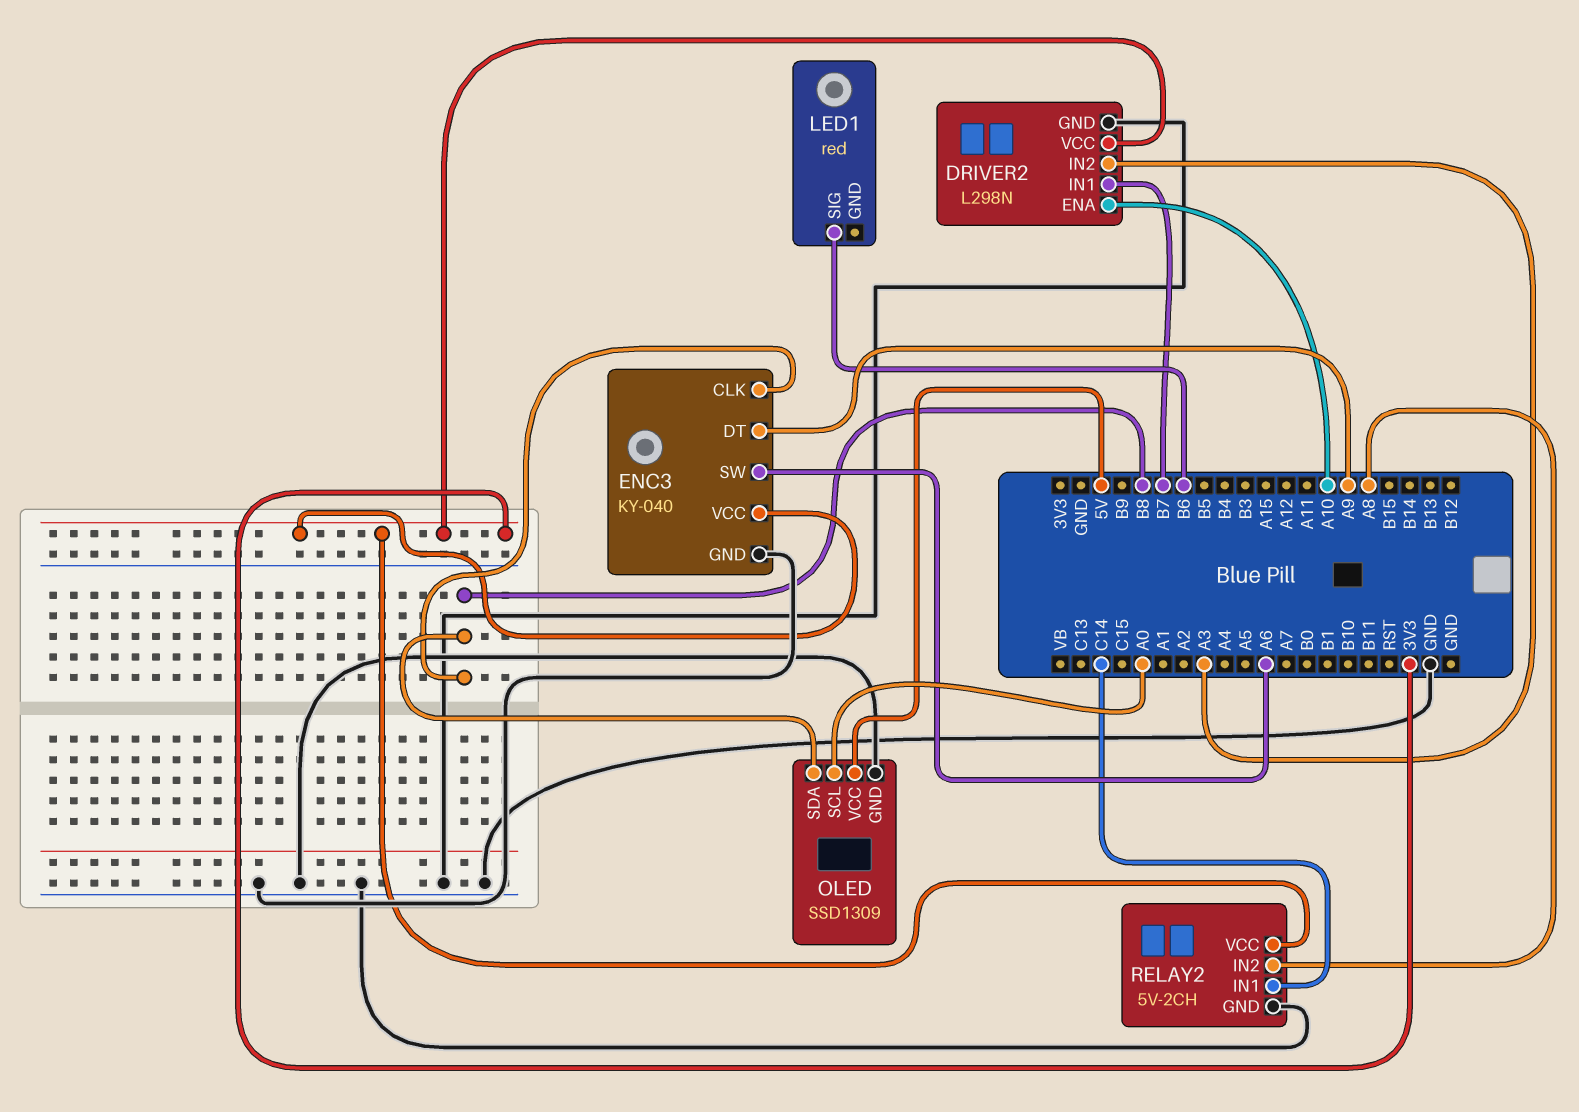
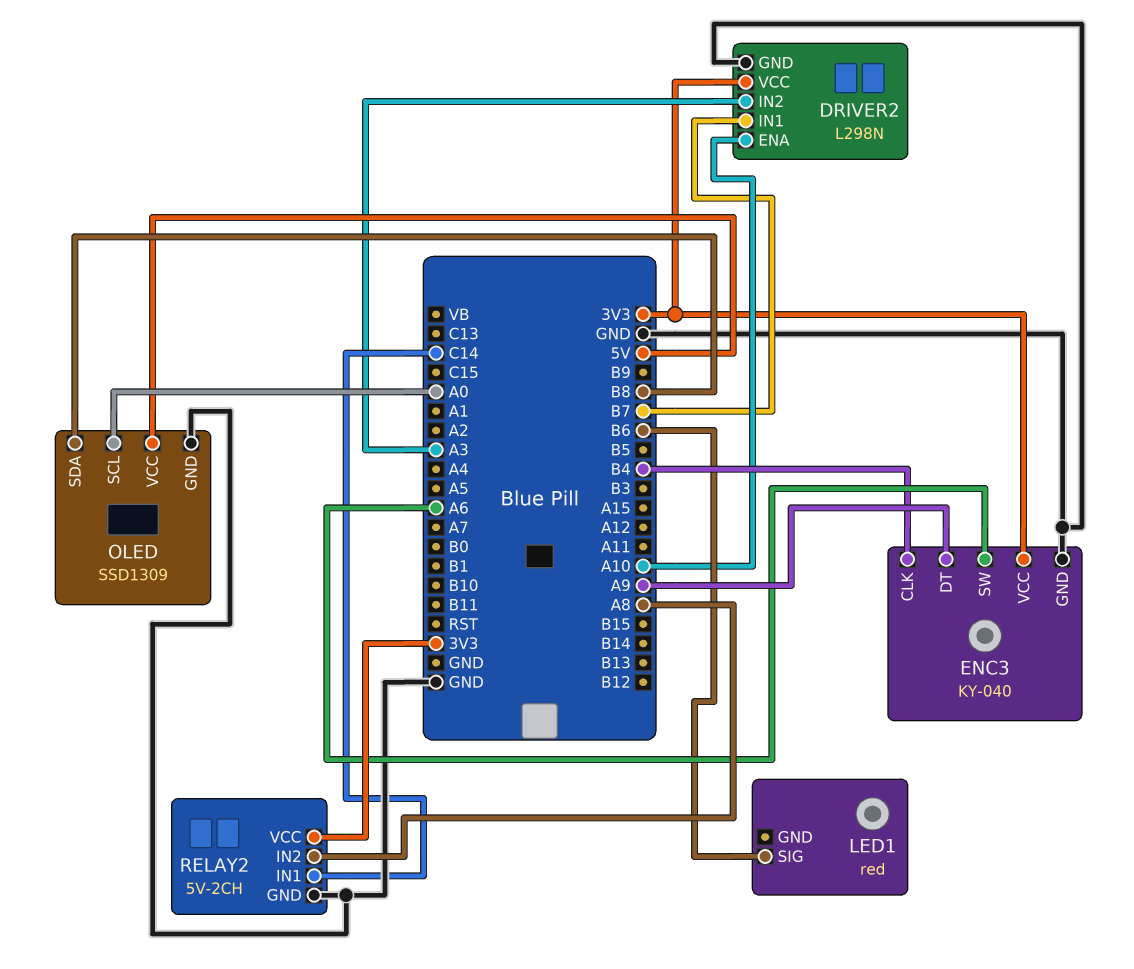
ENC3 pin CLK: B8 -> B4

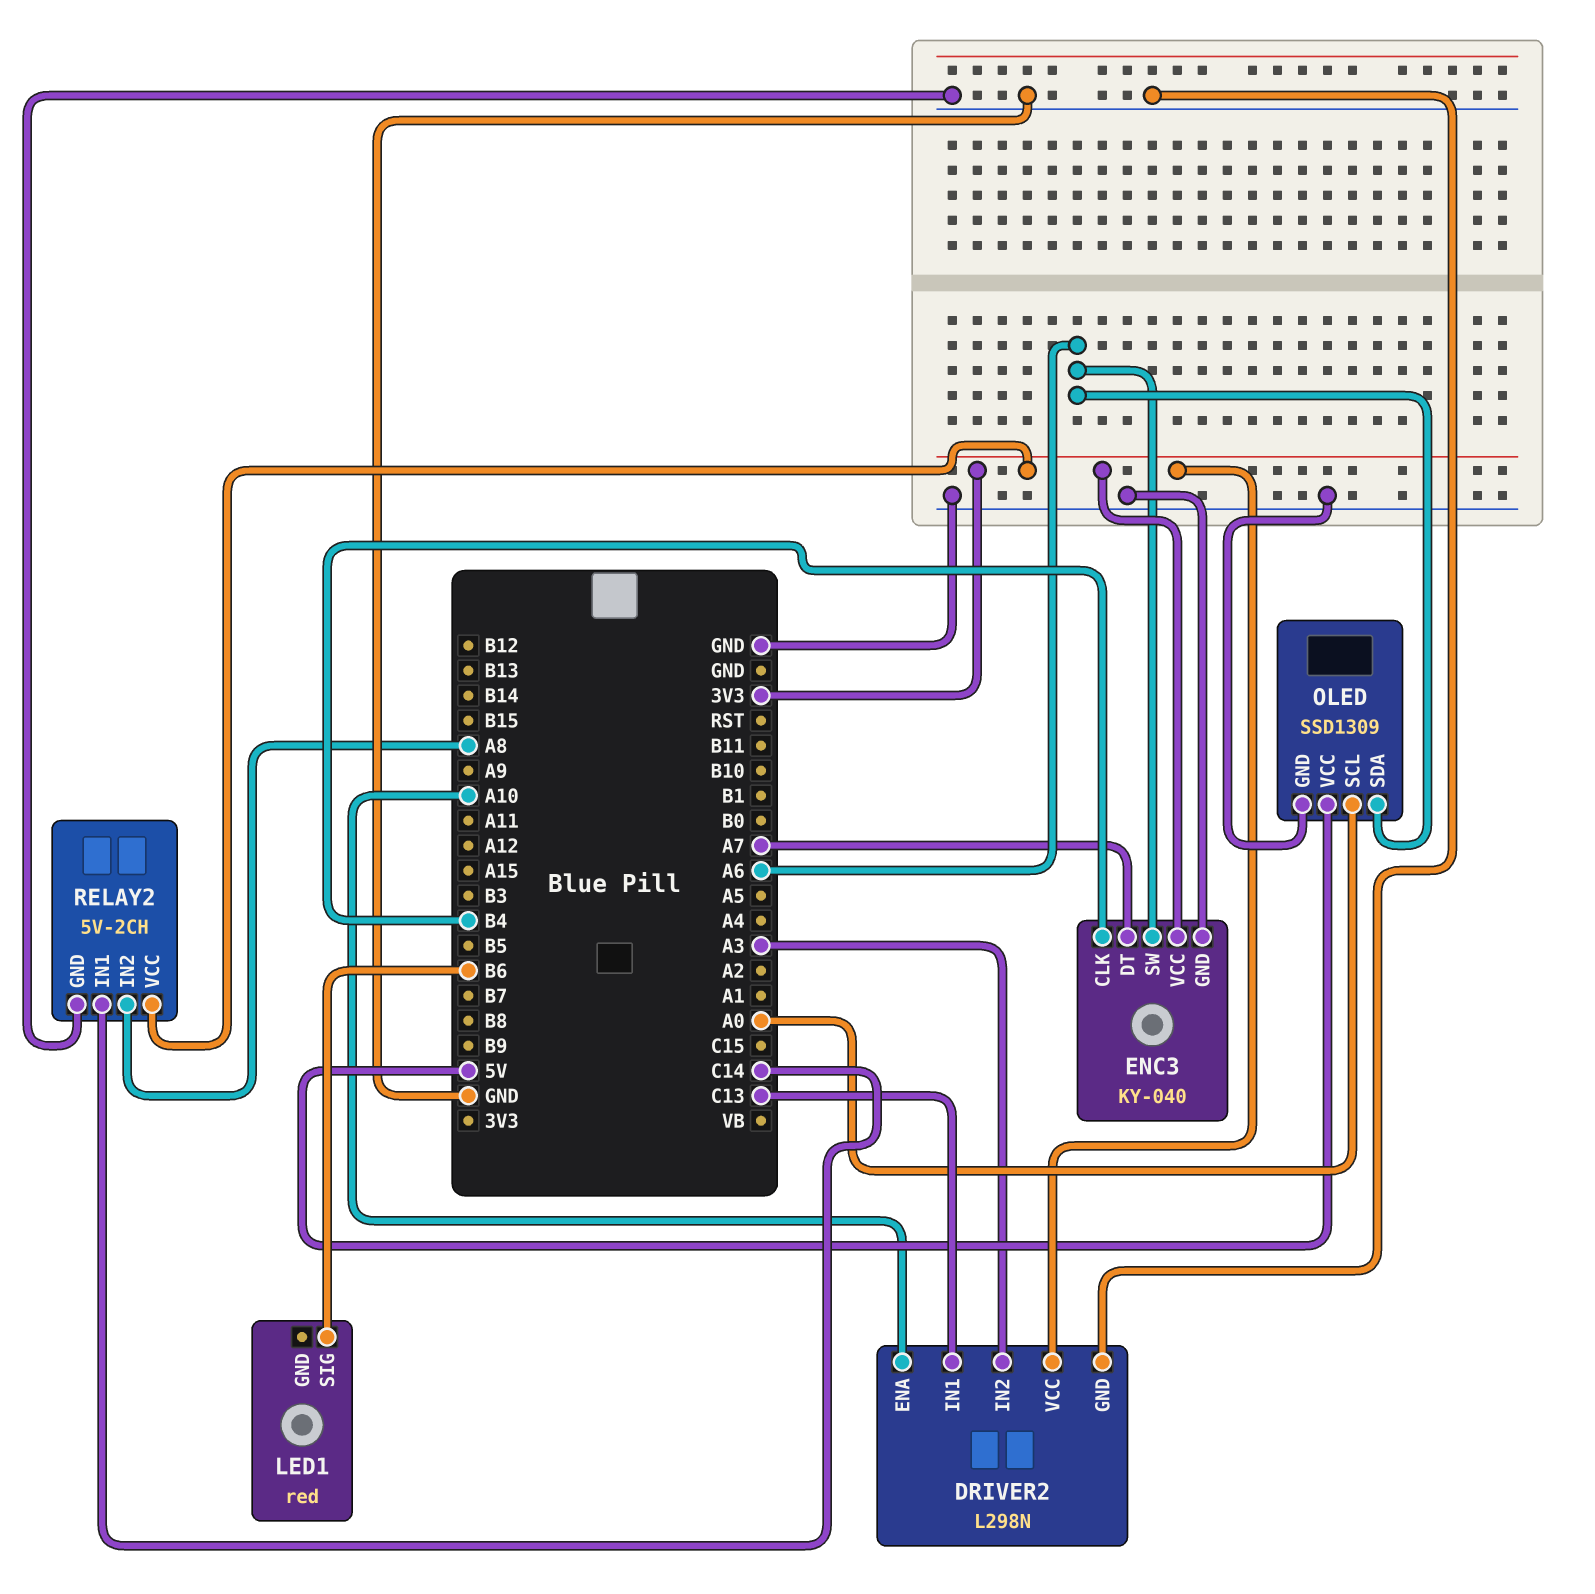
DRIVER2 pin IN1: B7 -> C13
ENC3 pin DT: A9 -> A7
OLED pin SDA: B8 -> A6

